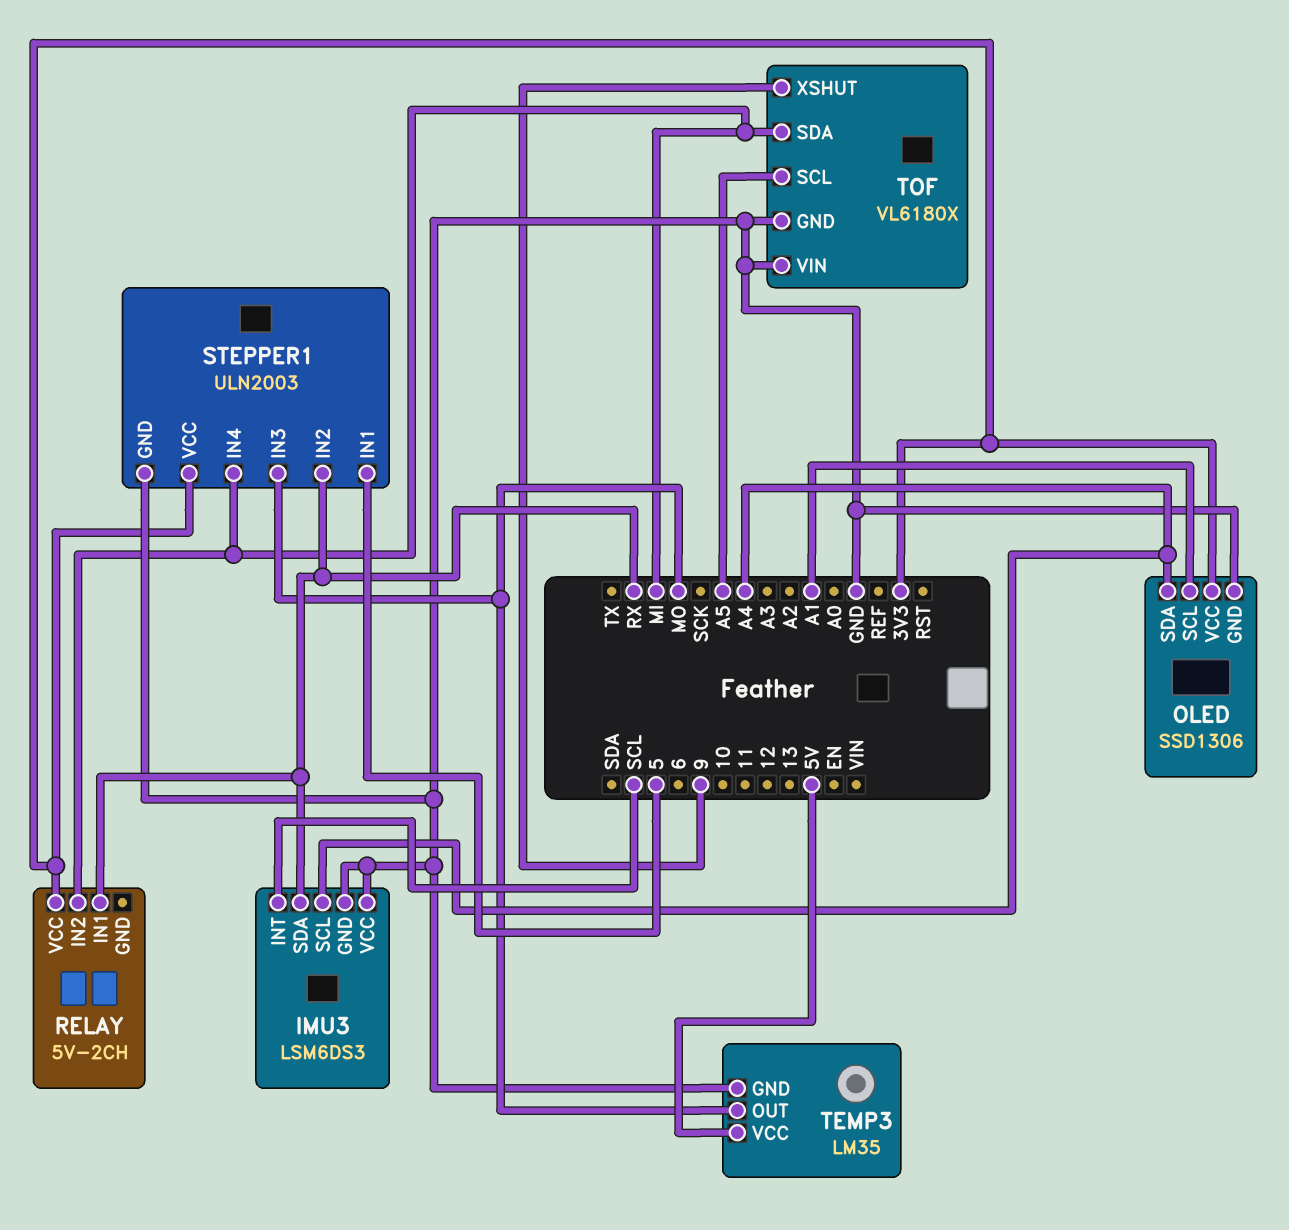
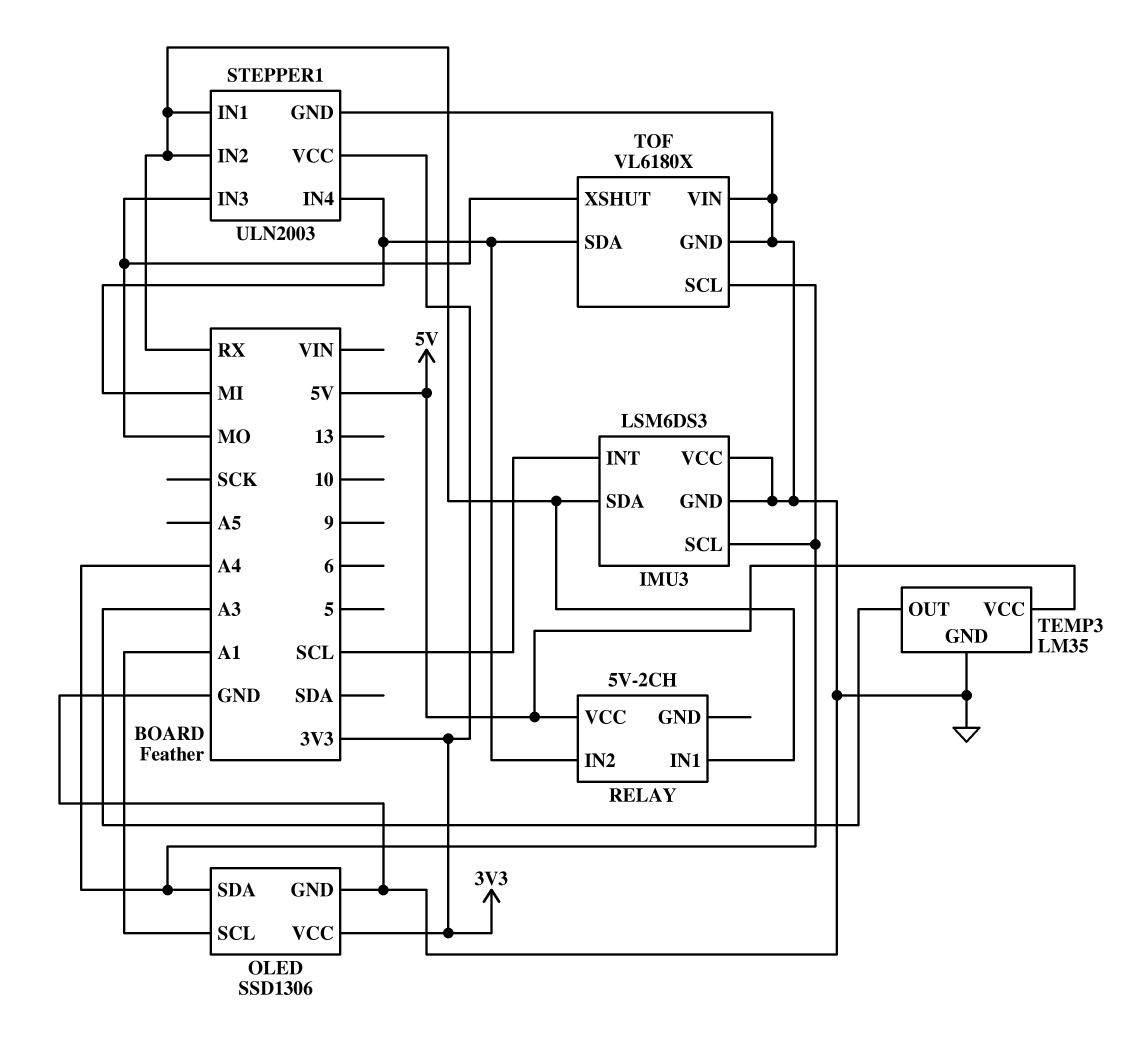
RELAY pin VCC: 3V3 -> 5V
STEPPER1 pin IN1: 5 -> RX
TEMP3 pin OUT: MO -> A3
TOF pin SCL: A5 -> A4
TOF pin XSHUT: 9 -> MO

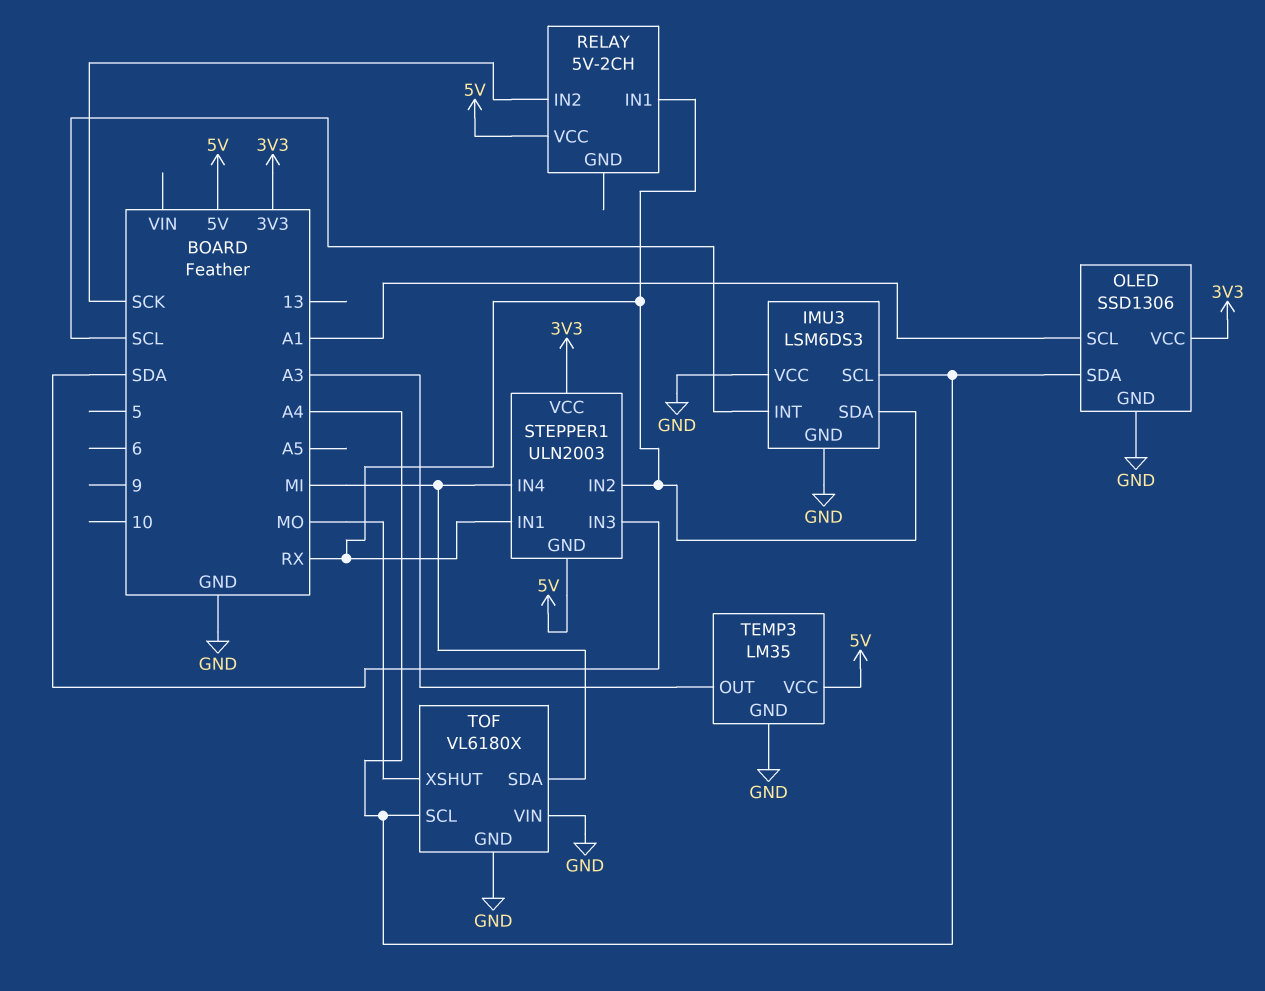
RELAY pin IN2: MI -> SCK
STEPPER1 pin GND: GND -> 5V
STEPPER1 pin IN3: MO -> SDA

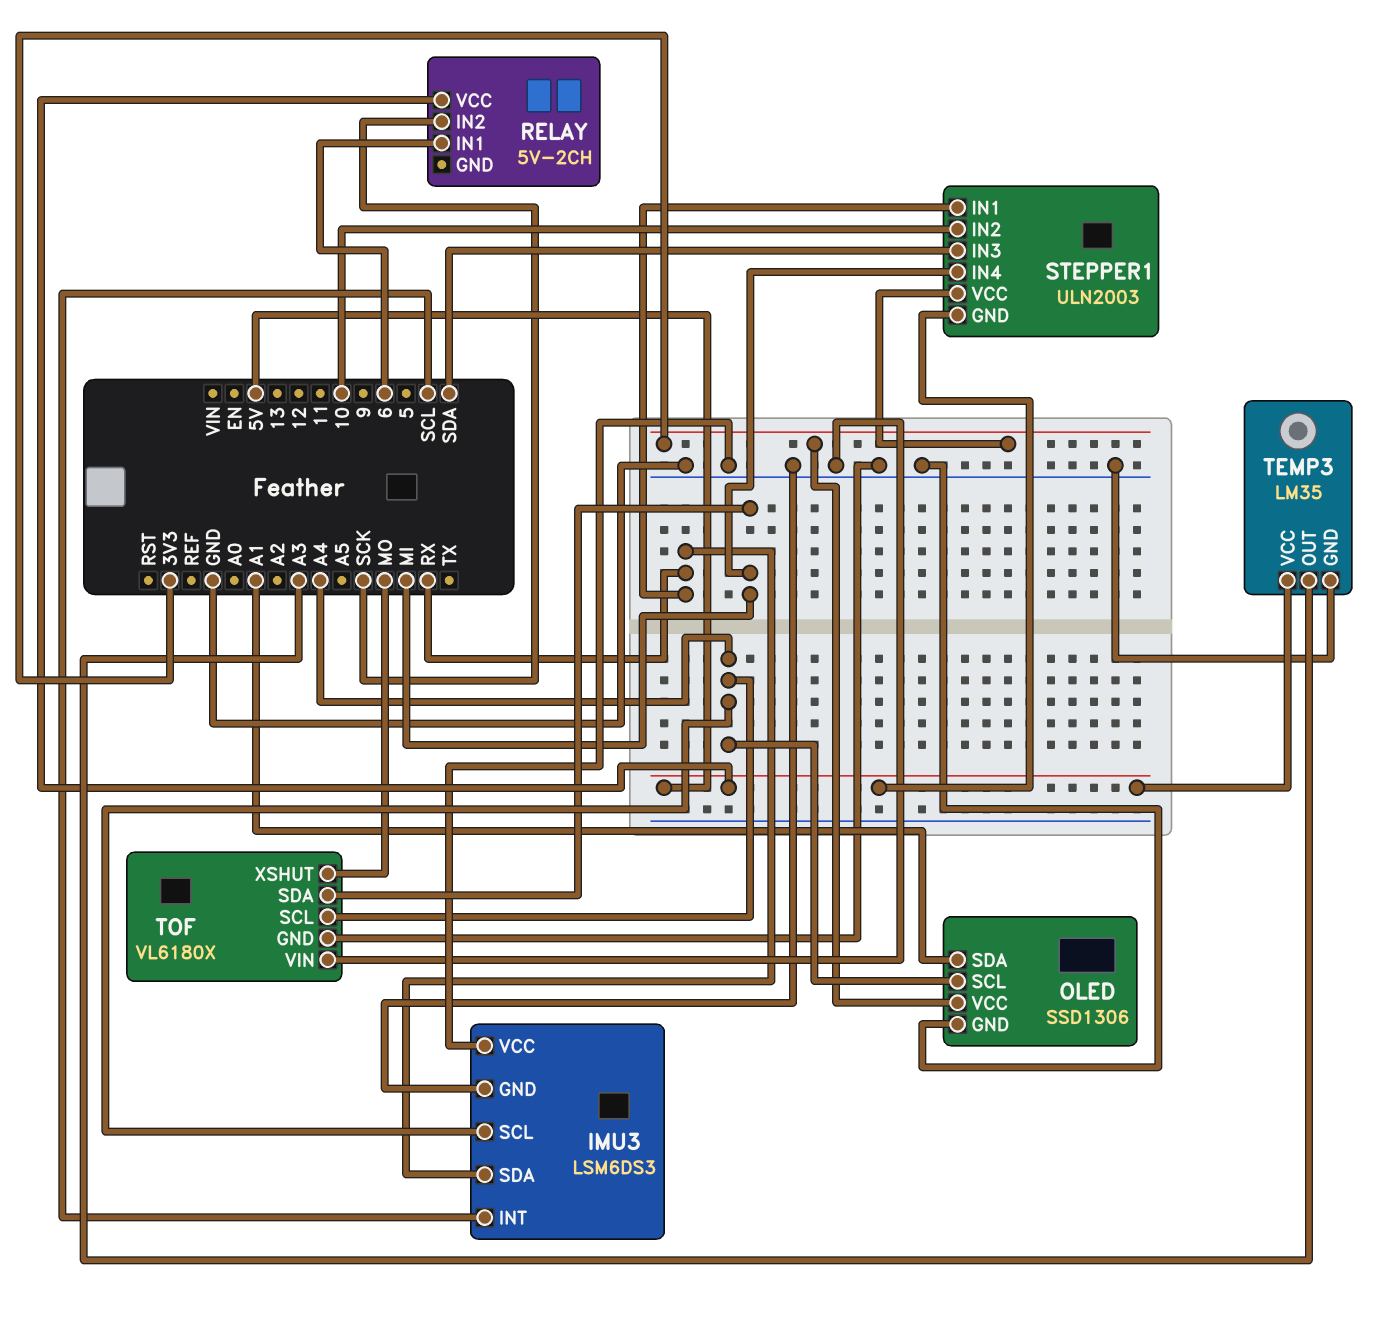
OLED pin SCL: A1 -> A4
OLED pin SDA: A4 -> A1
RELAY pin IN1: RX -> 6
STEPPER1 pin IN2: RX -> 10

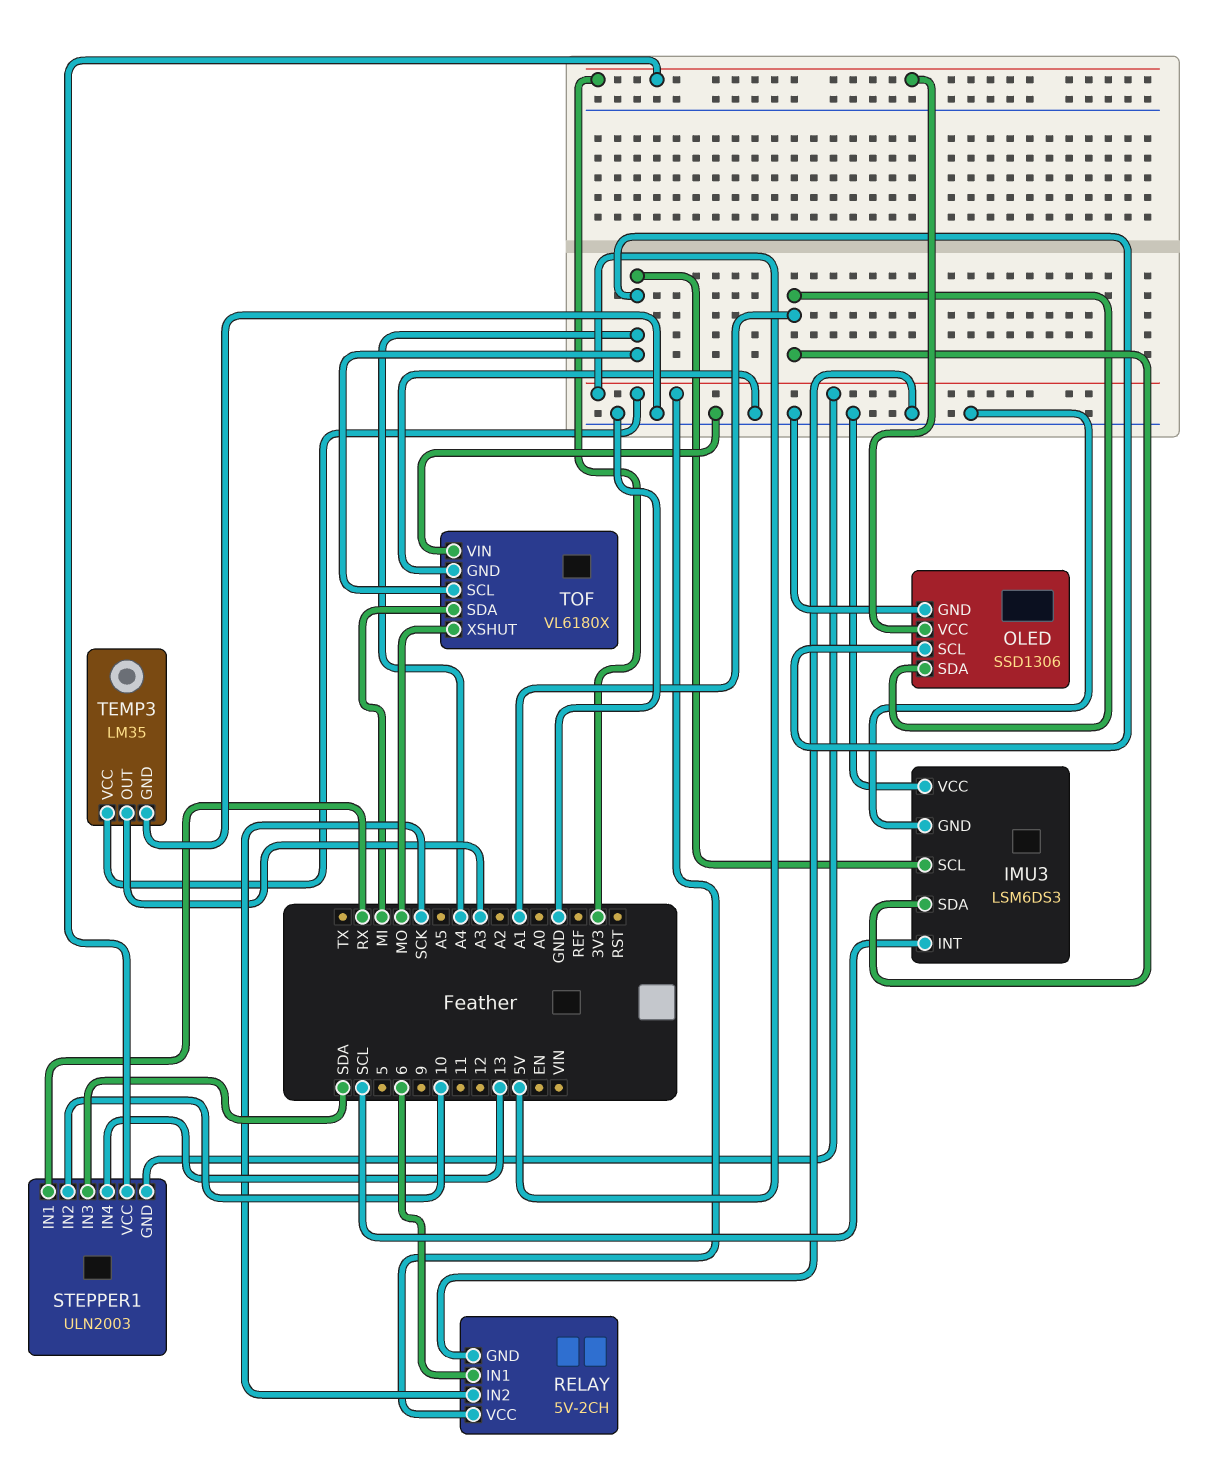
IMU3 pin SDA: RX -> A1
RELAY pin GND: none -> GND
STEPPER1 pin IN4: MI -> 13

